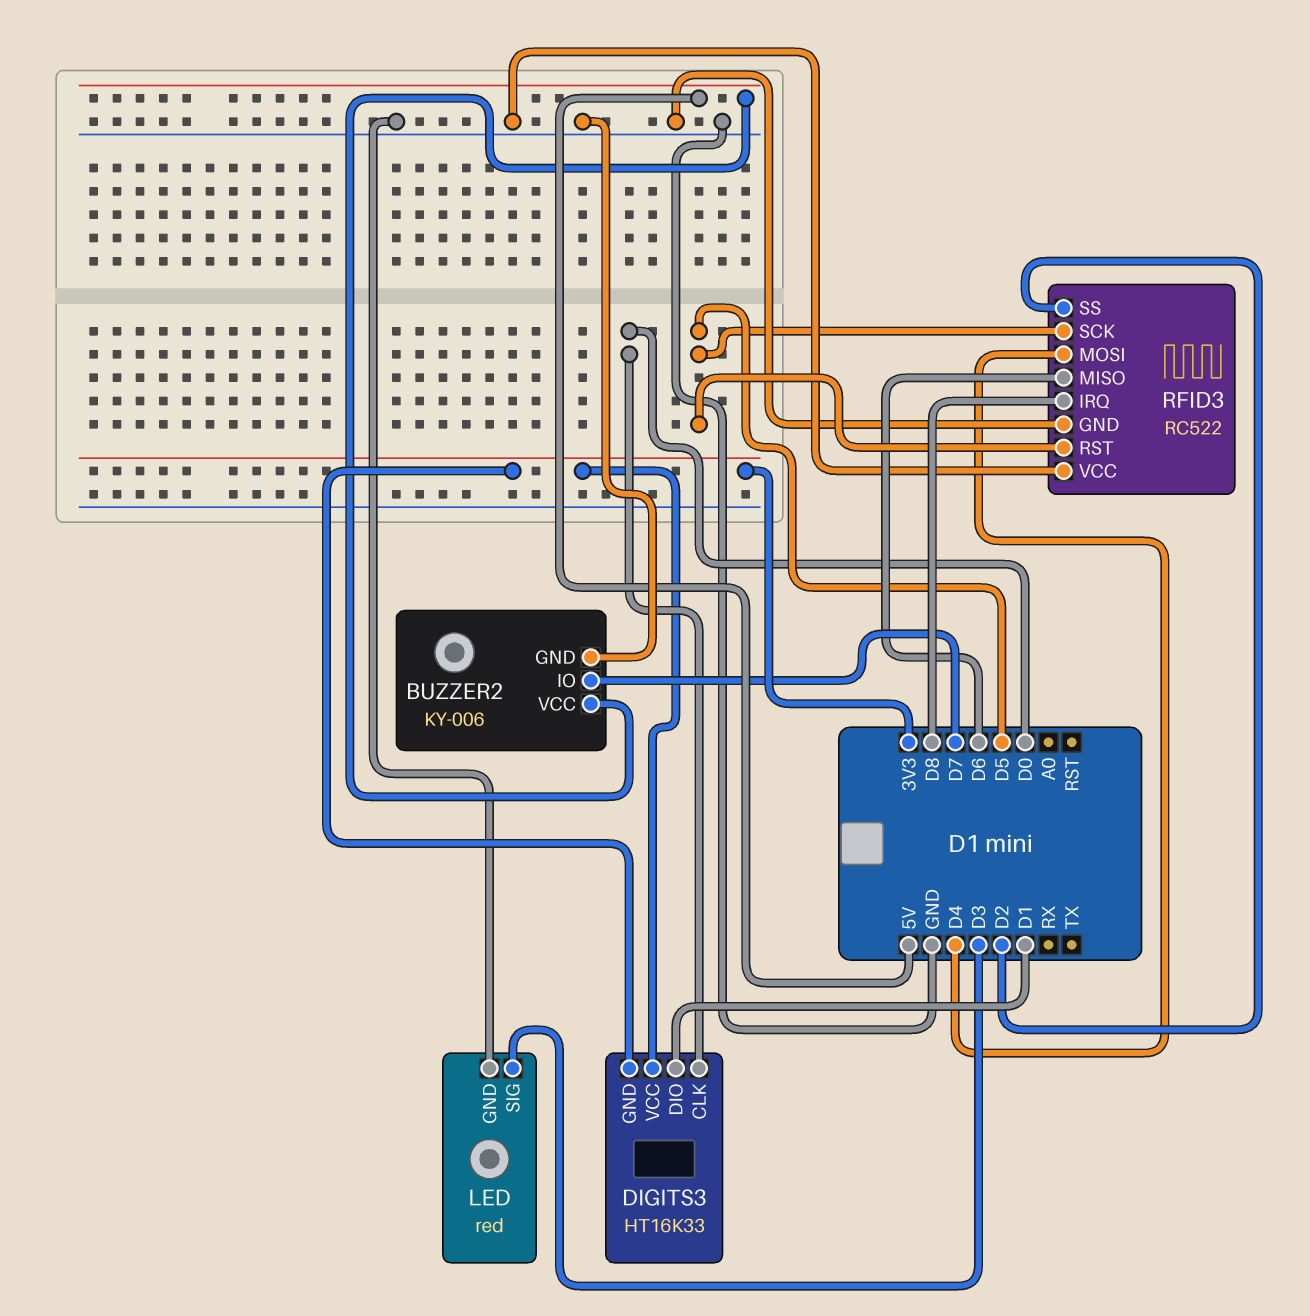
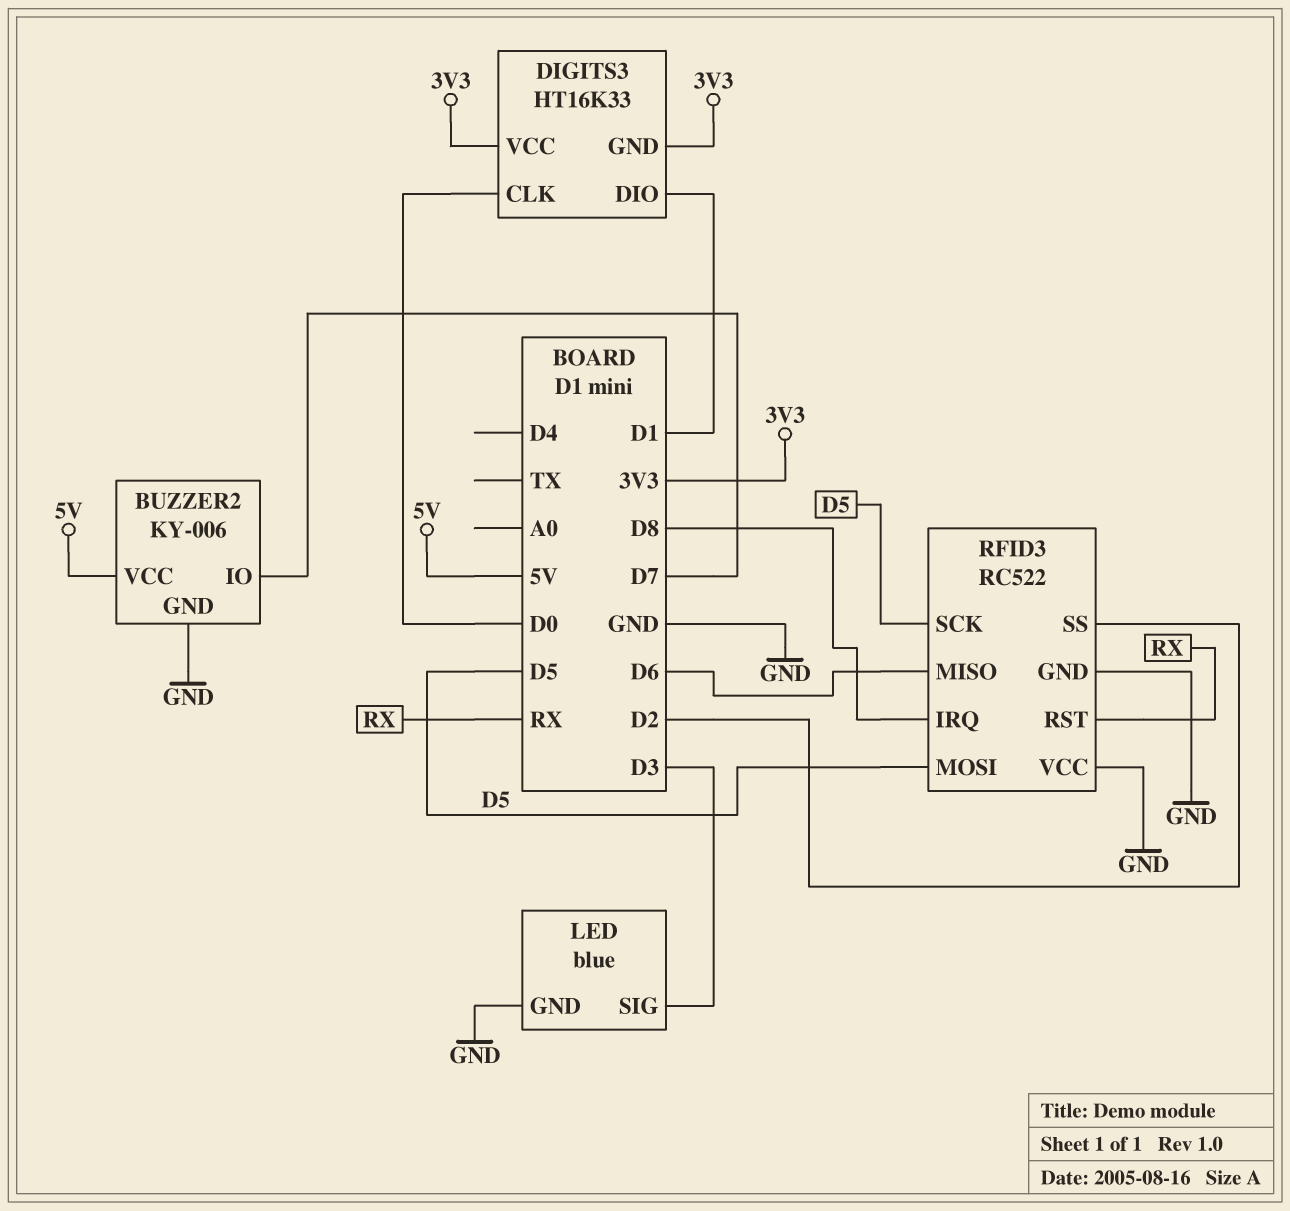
LED: red -> blue
RFID3 pin MOSI: D4 -> D5
RFID3 pin RST: D5 -> RX

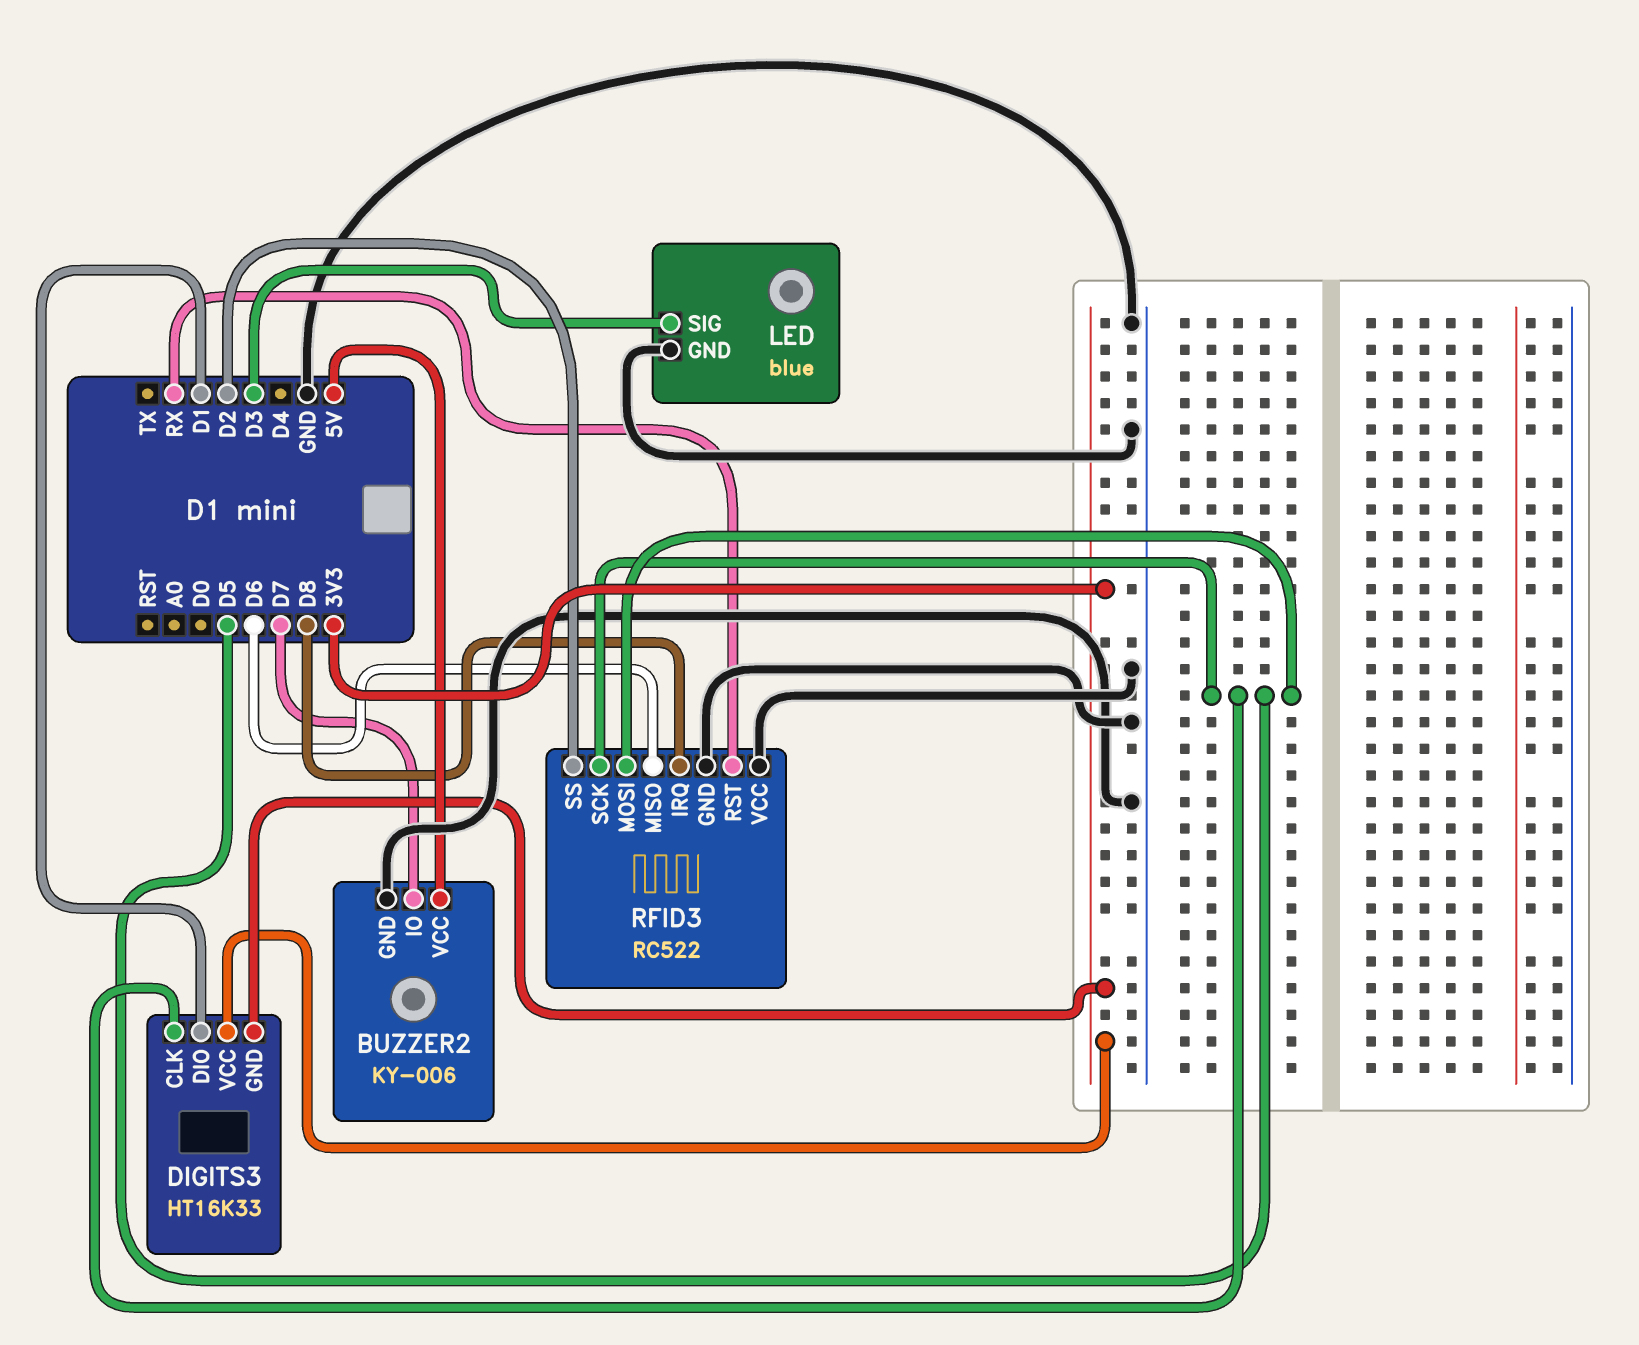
DIGITS3 pin CLK: D0 -> D5

